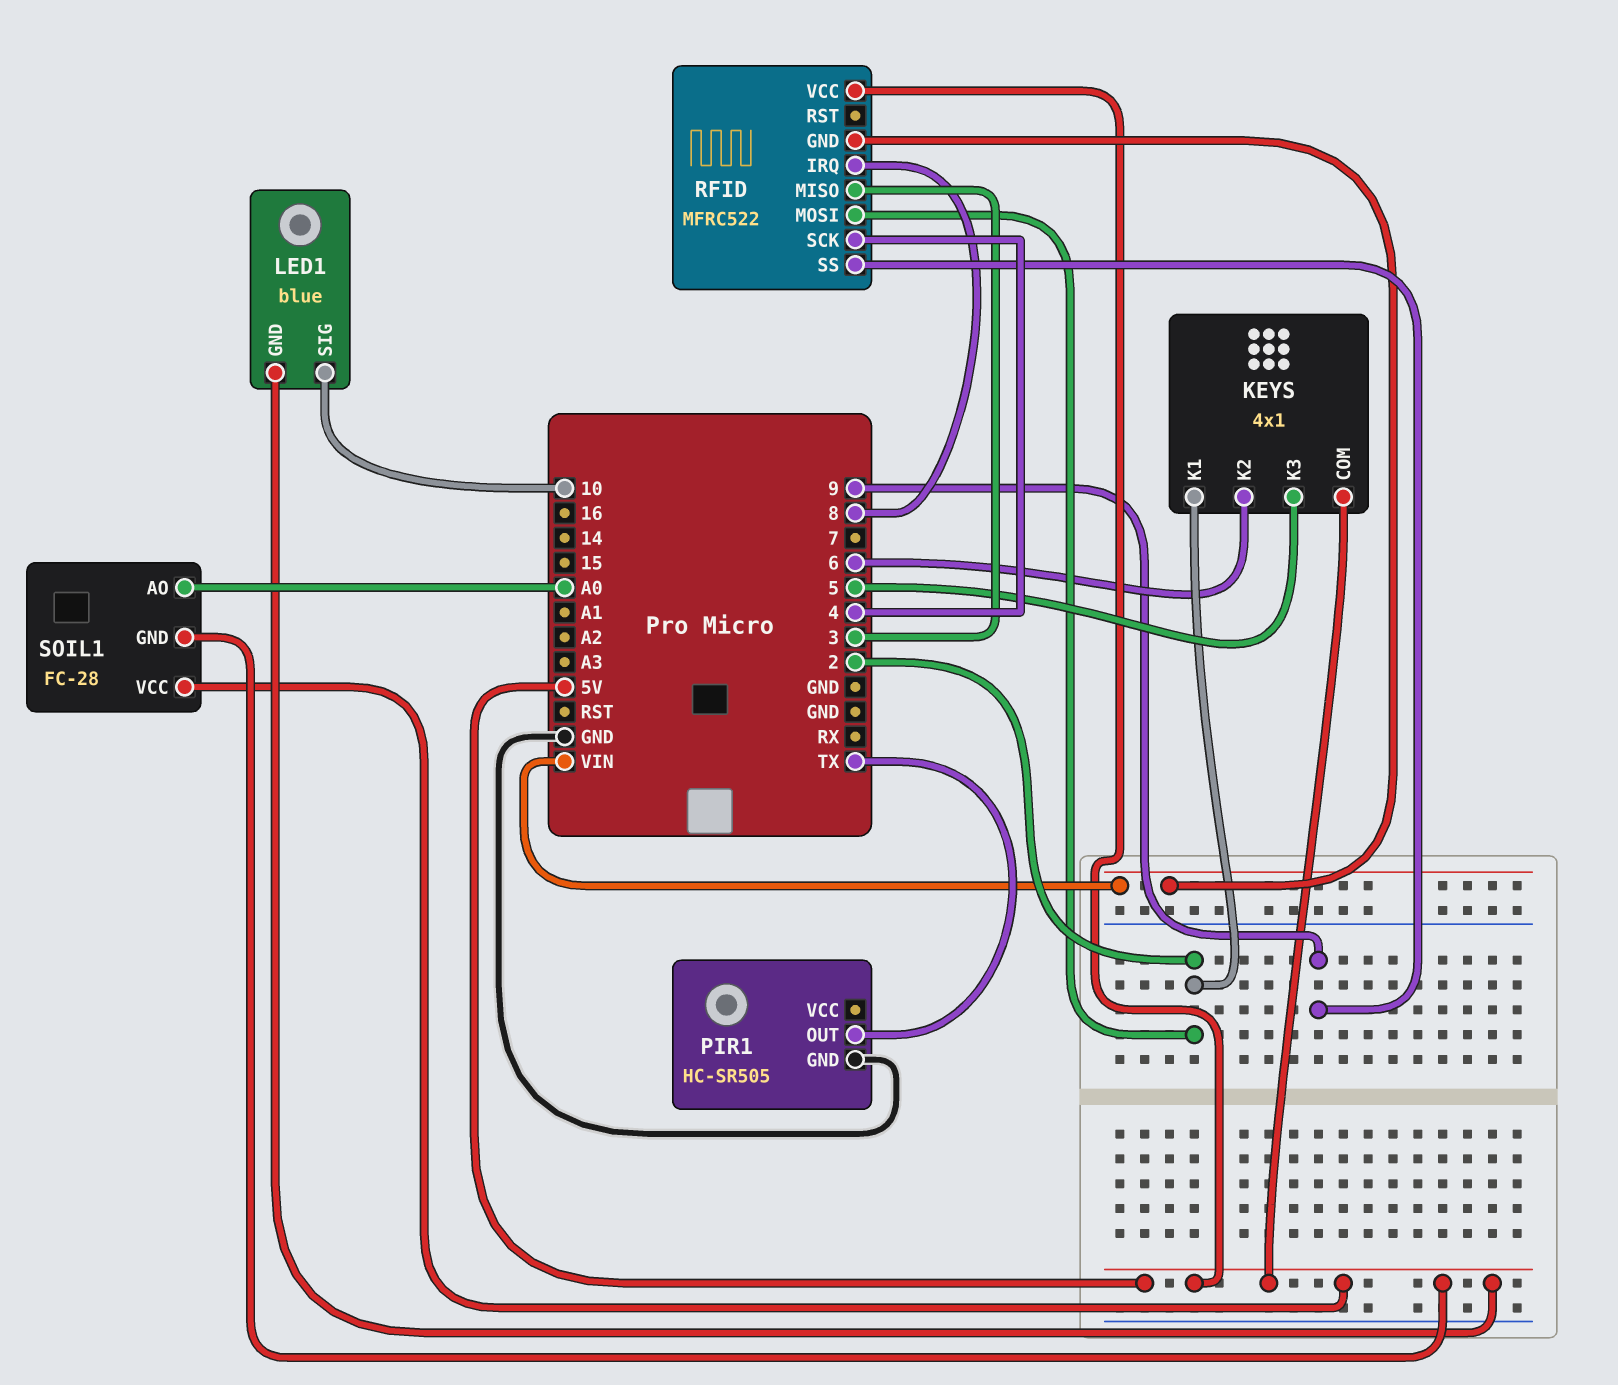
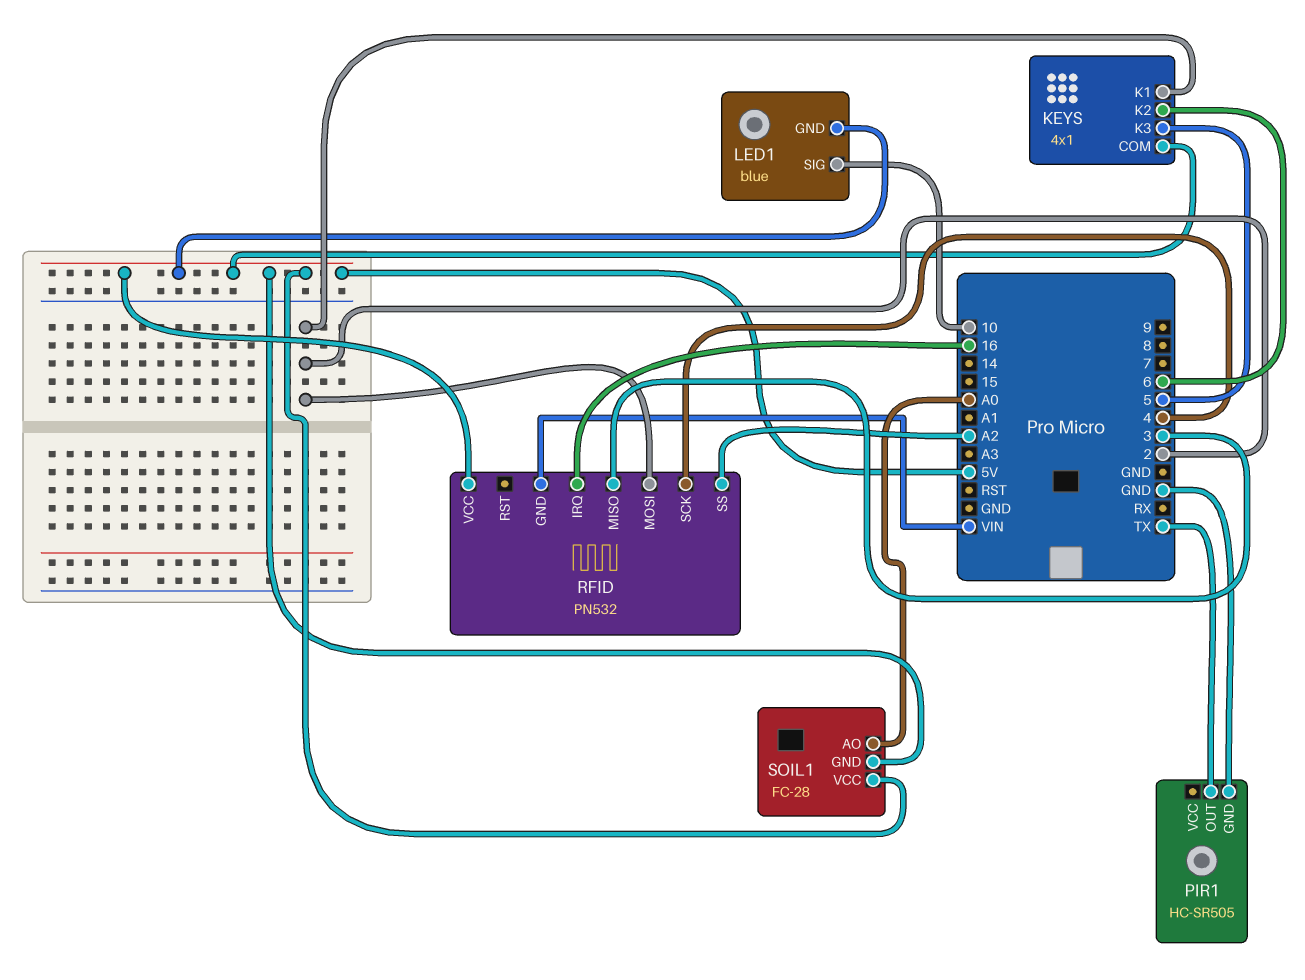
RFID: MFRC522 -> PN532
RFID pin IRQ: 8 -> 16
RFID pin SS: 9 -> A2

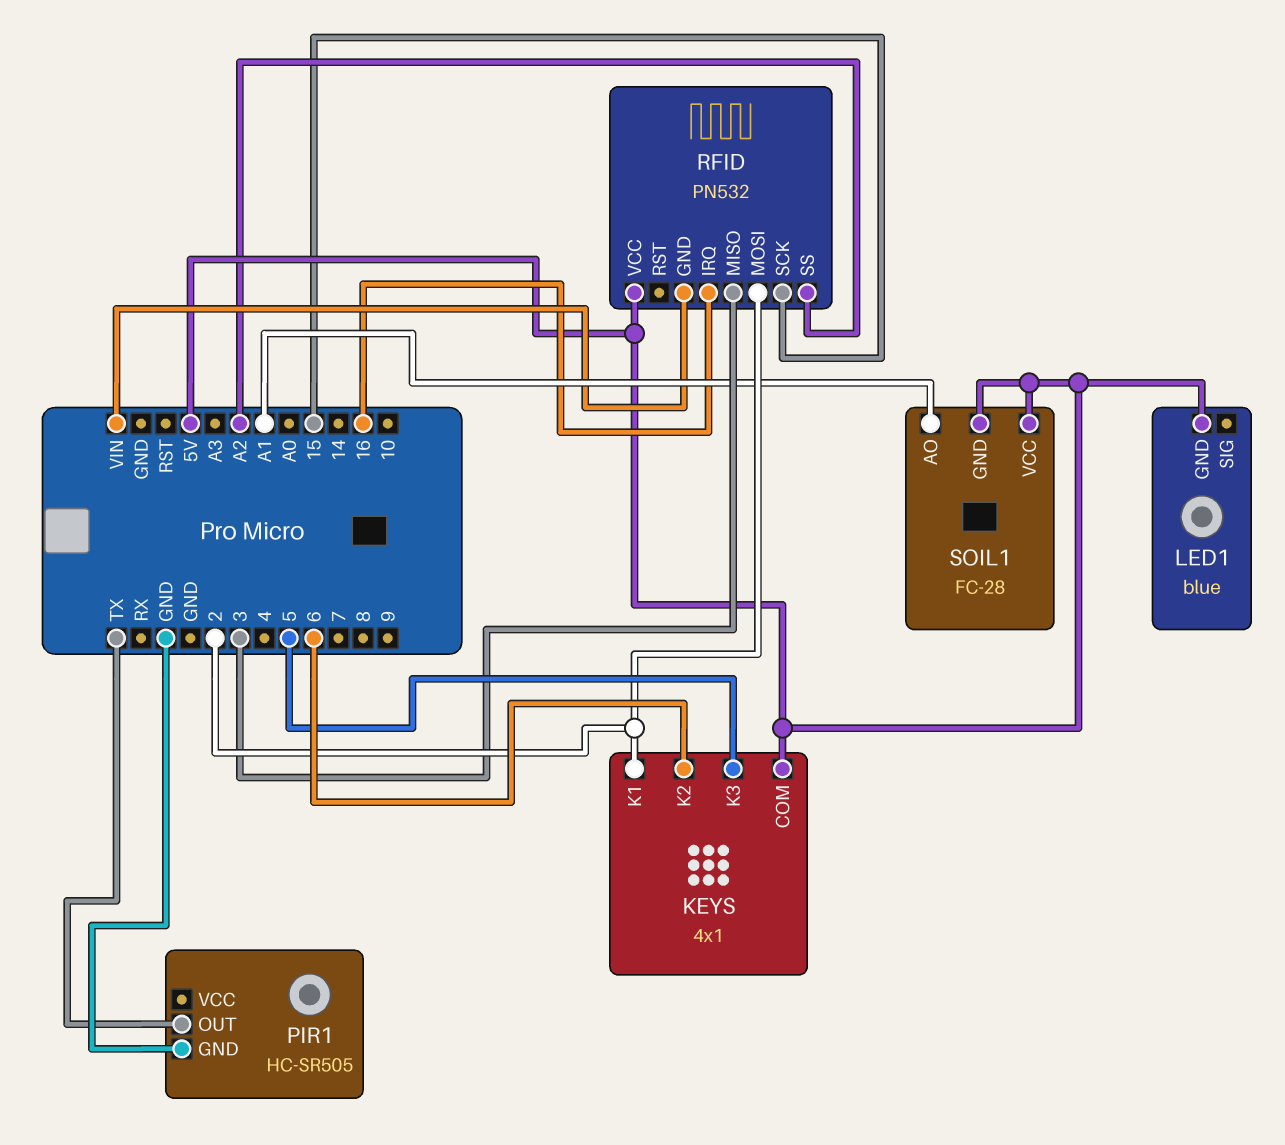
LED1 pin SIG: 10 -> none
RFID pin SCK: 4 -> 15
SOIL1 pin AO: A0 -> A1

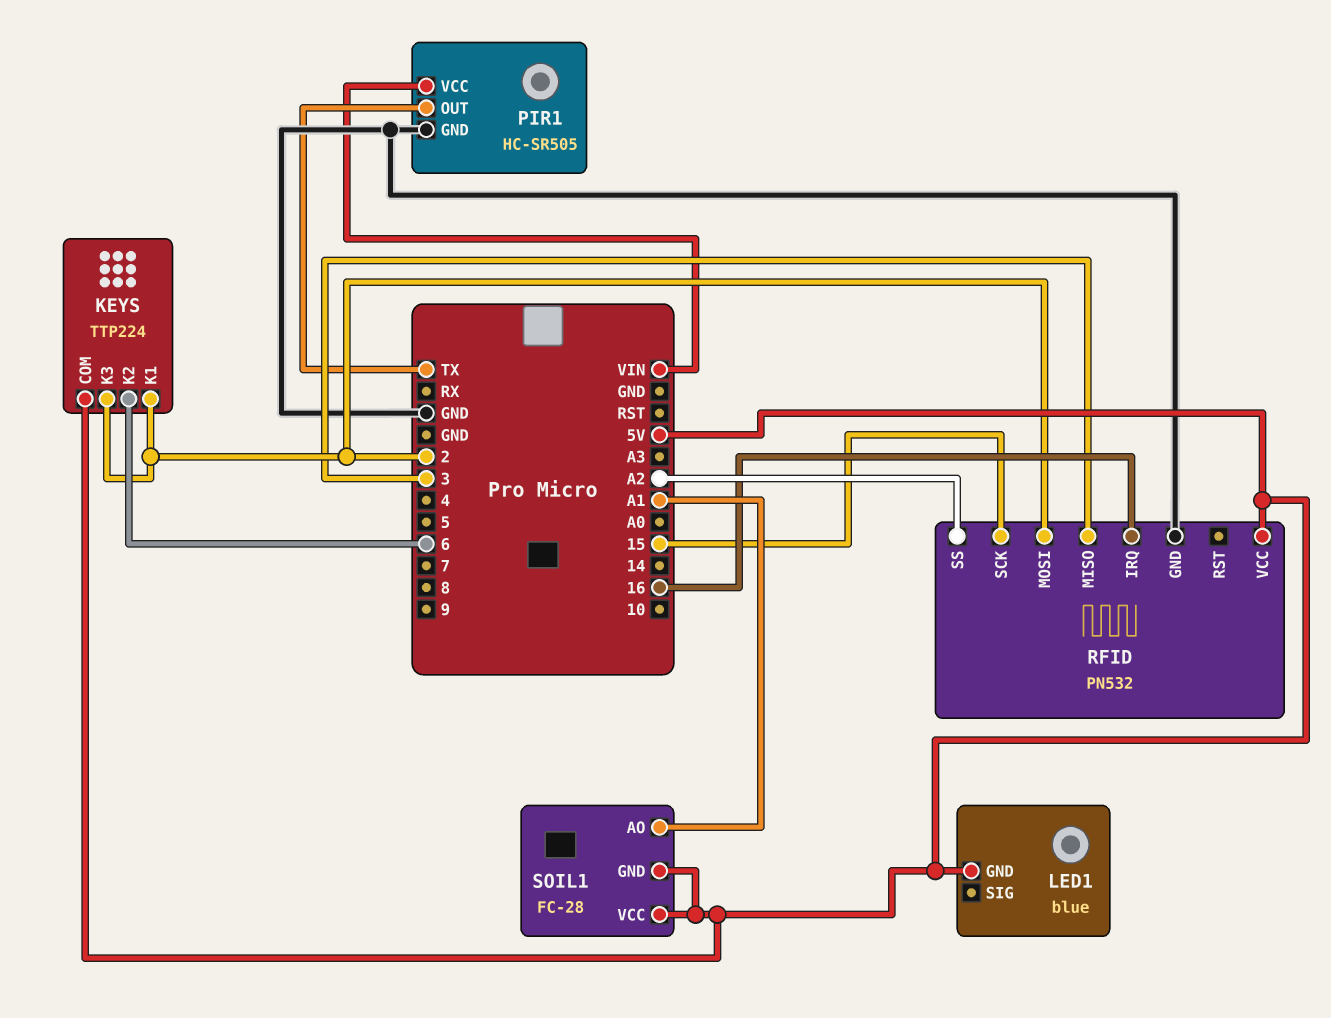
KEYS: 4x1 -> TTP224
KEYS pin K3: 5 -> 2
PIR1 pin VCC: none -> VIN
RFID pin GND: VIN -> GND

